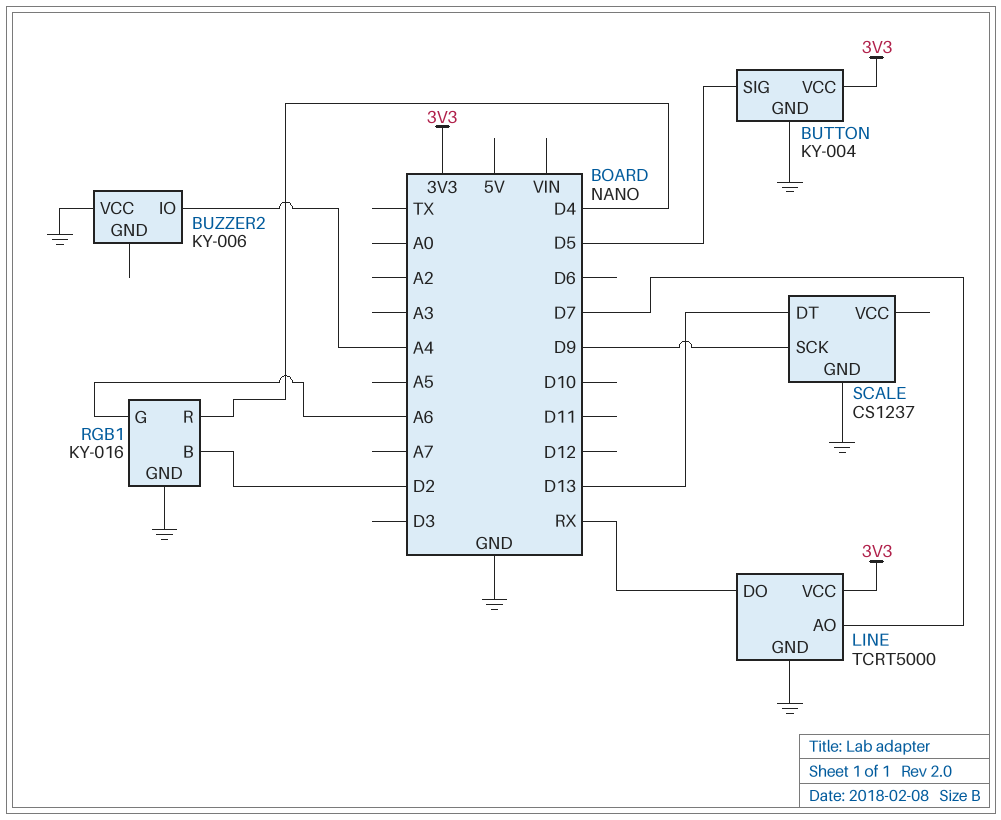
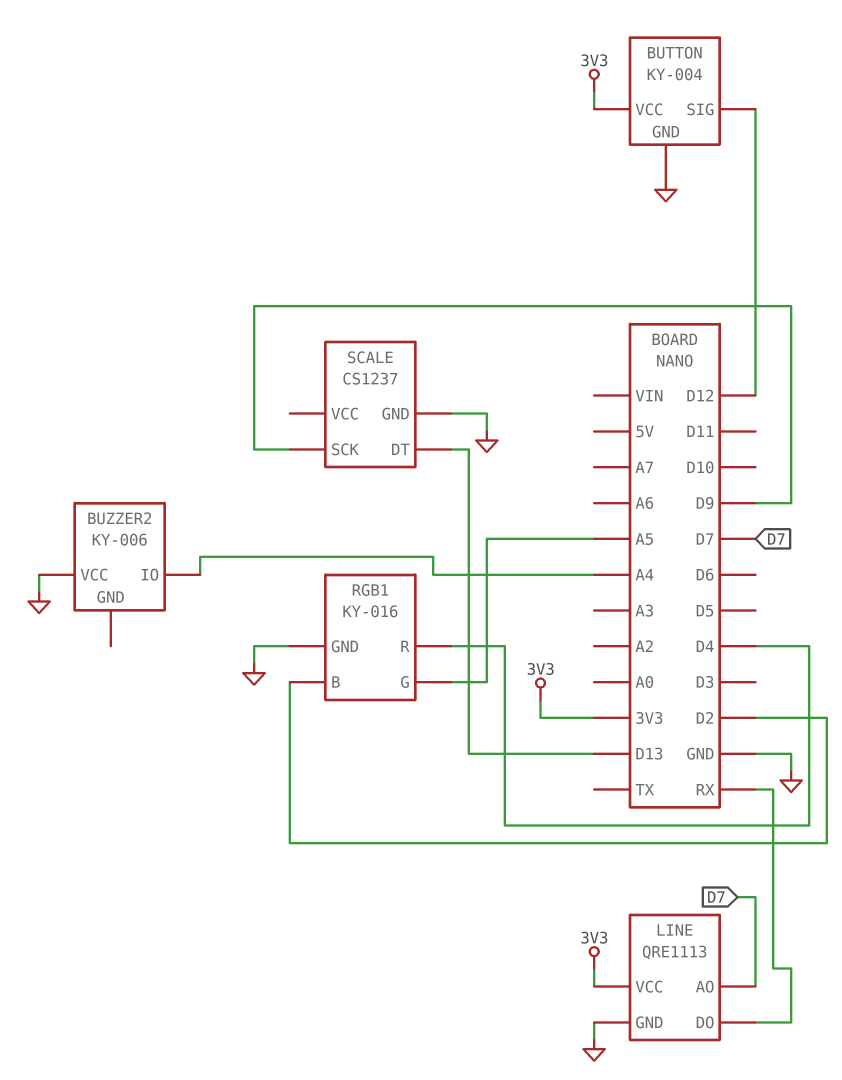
BUTTON pin SIG: D5 -> D12
LINE: TCRT5000 -> QRE1113
RGB1 pin G: A6 -> A5

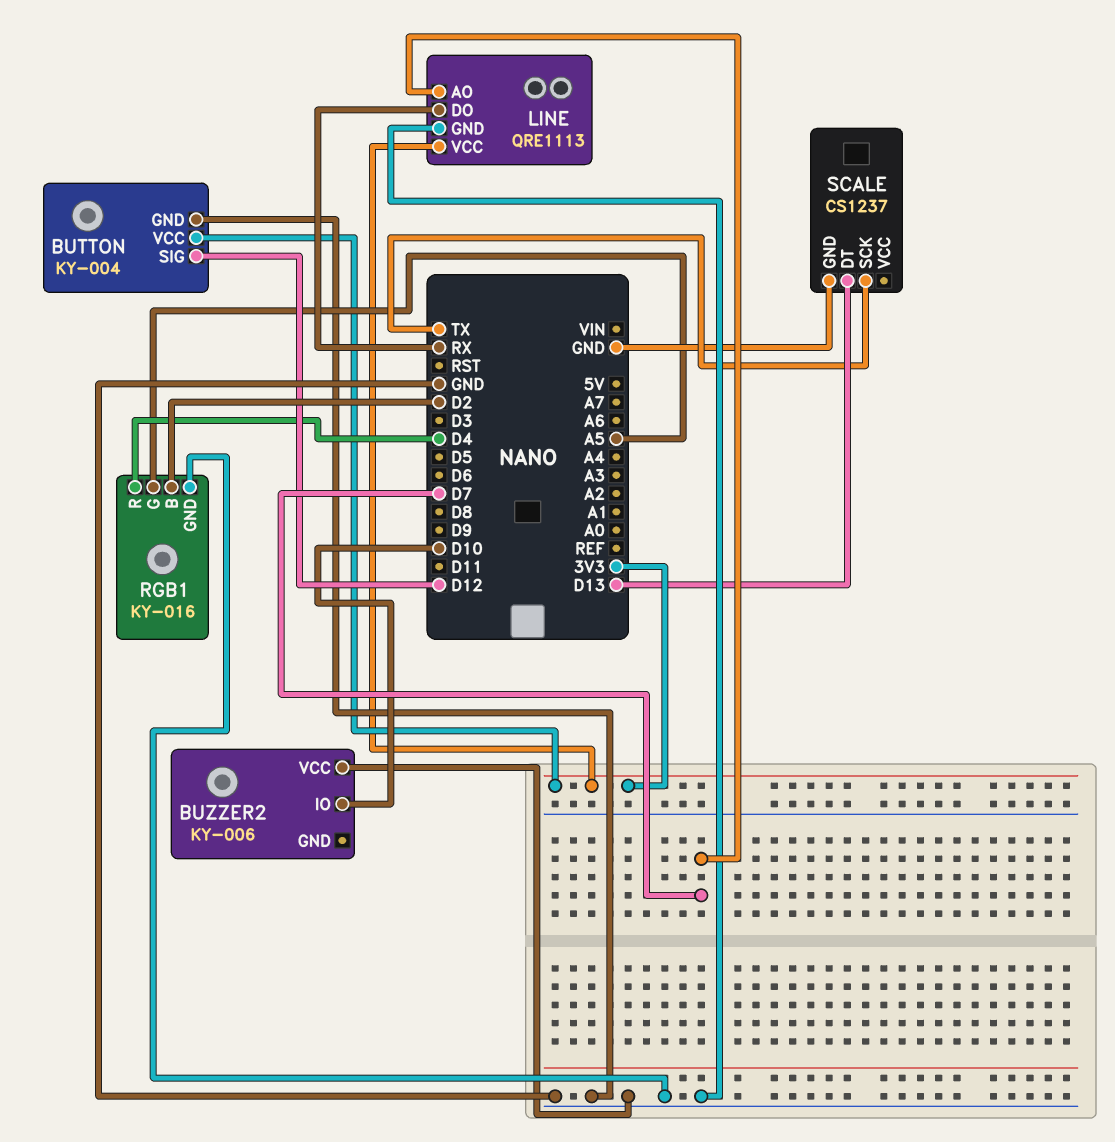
BUZZER2 pin IO: A4 -> D10
SCALE pin SCK: D9 -> TX

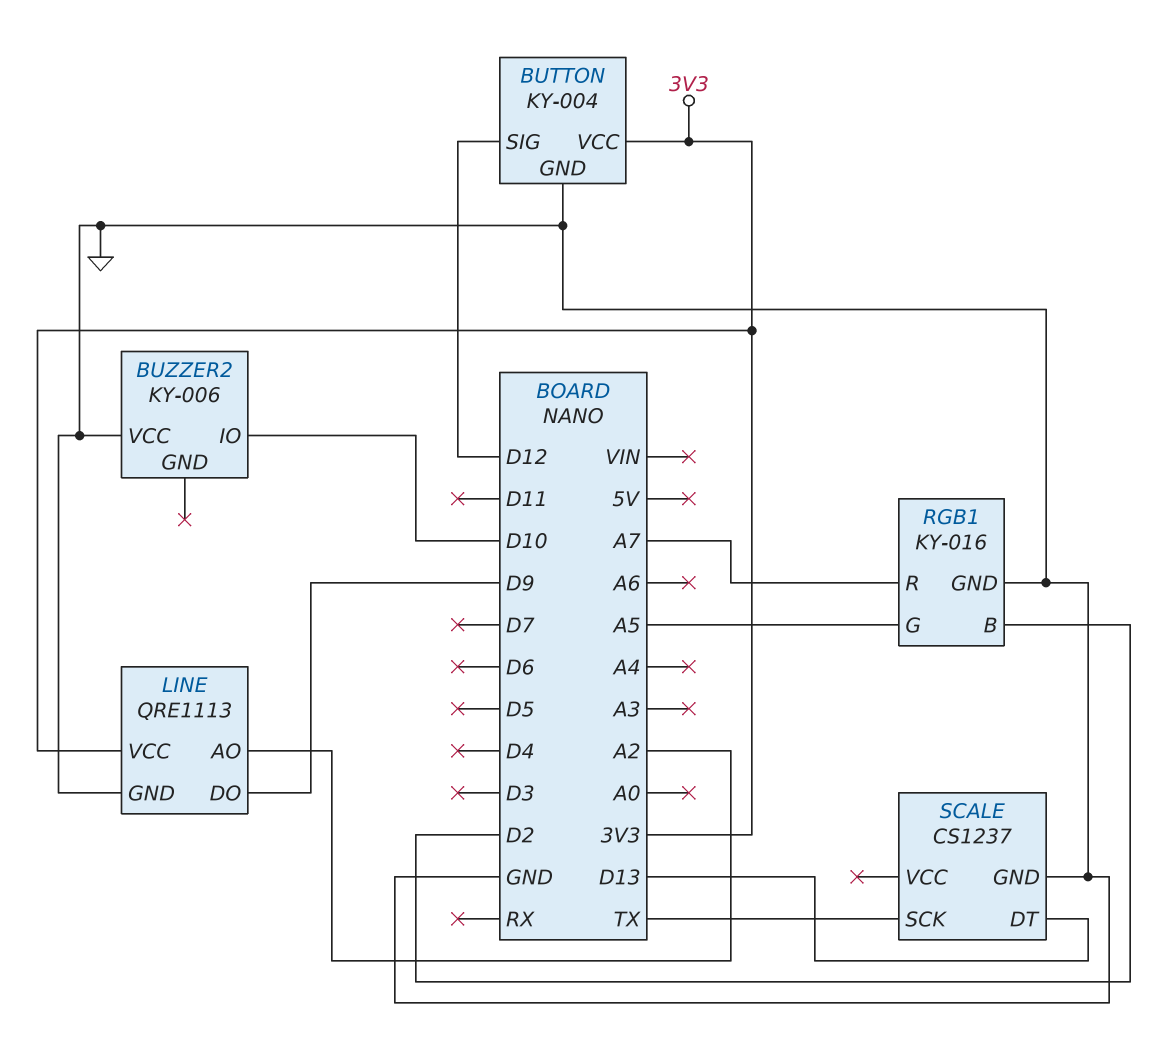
LINE pin AO: D7 -> A2
LINE pin DO: RX -> D9
RGB1 pin R: D4 -> A7

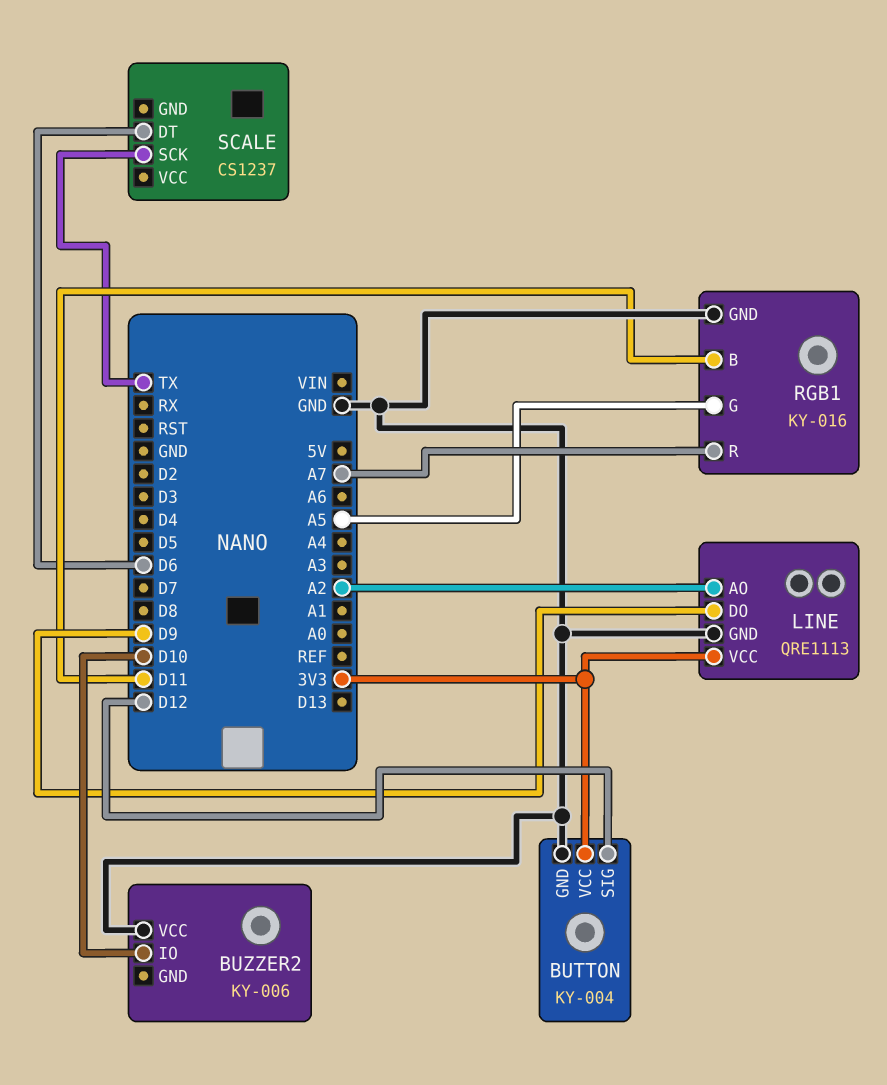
RGB1 pin B: D2 -> D11
SCALE pin DT: D13 -> D6
SCALE pin GND: GND -> none

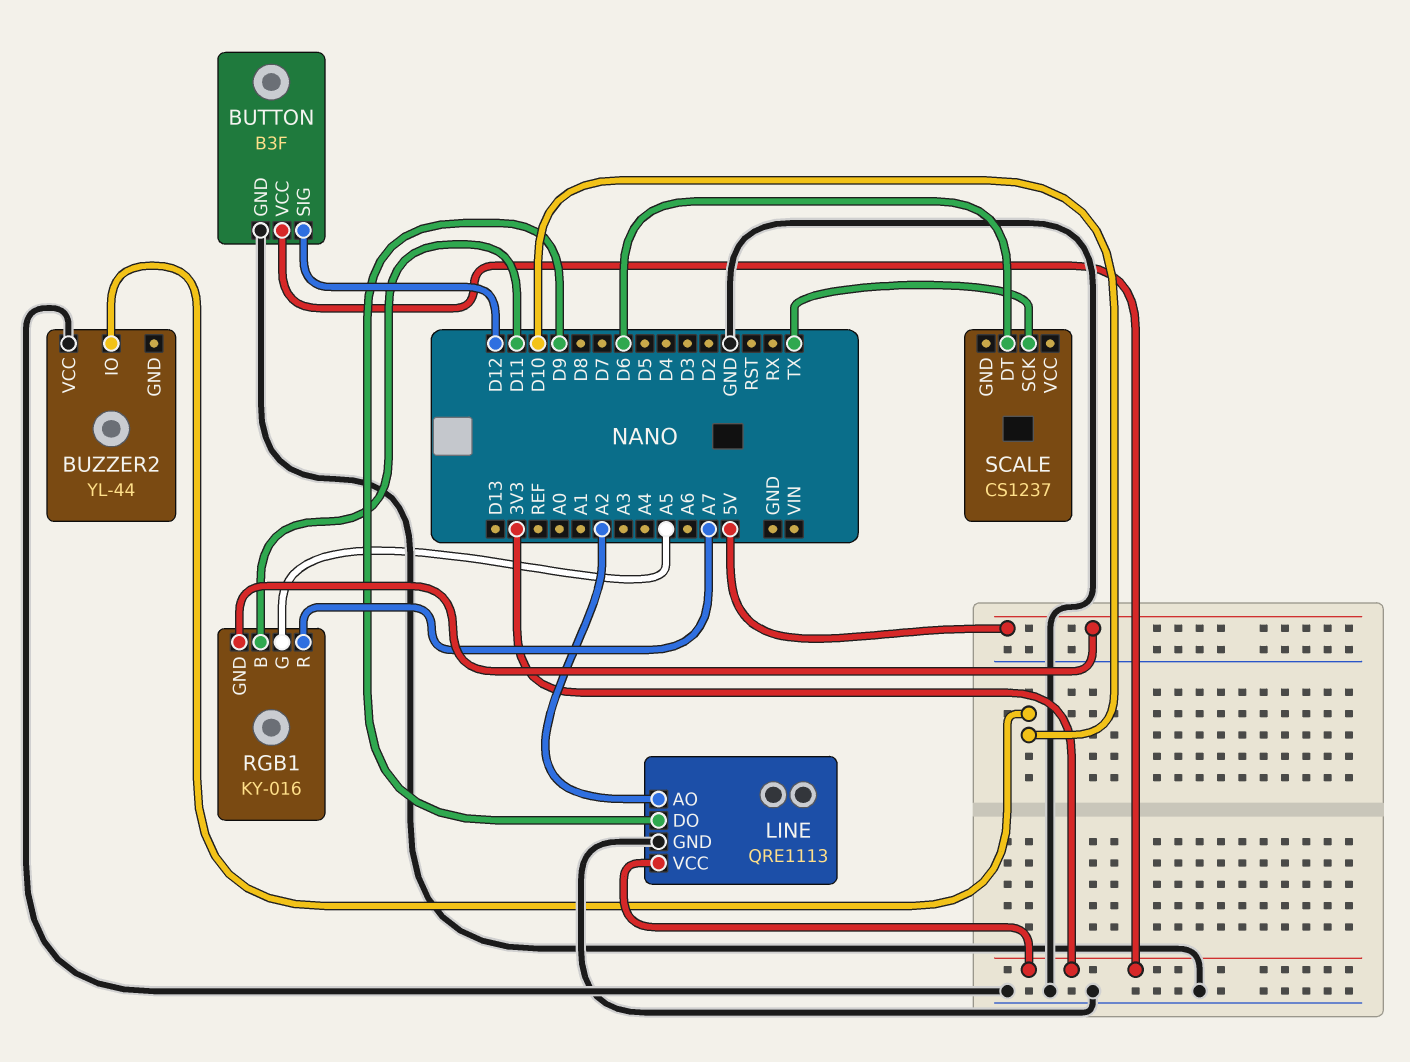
BUTTON: KY-004 -> B3F
BUZZER2: KY-006 -> YL-44
RGB1 pin GND: GND -> 5V

